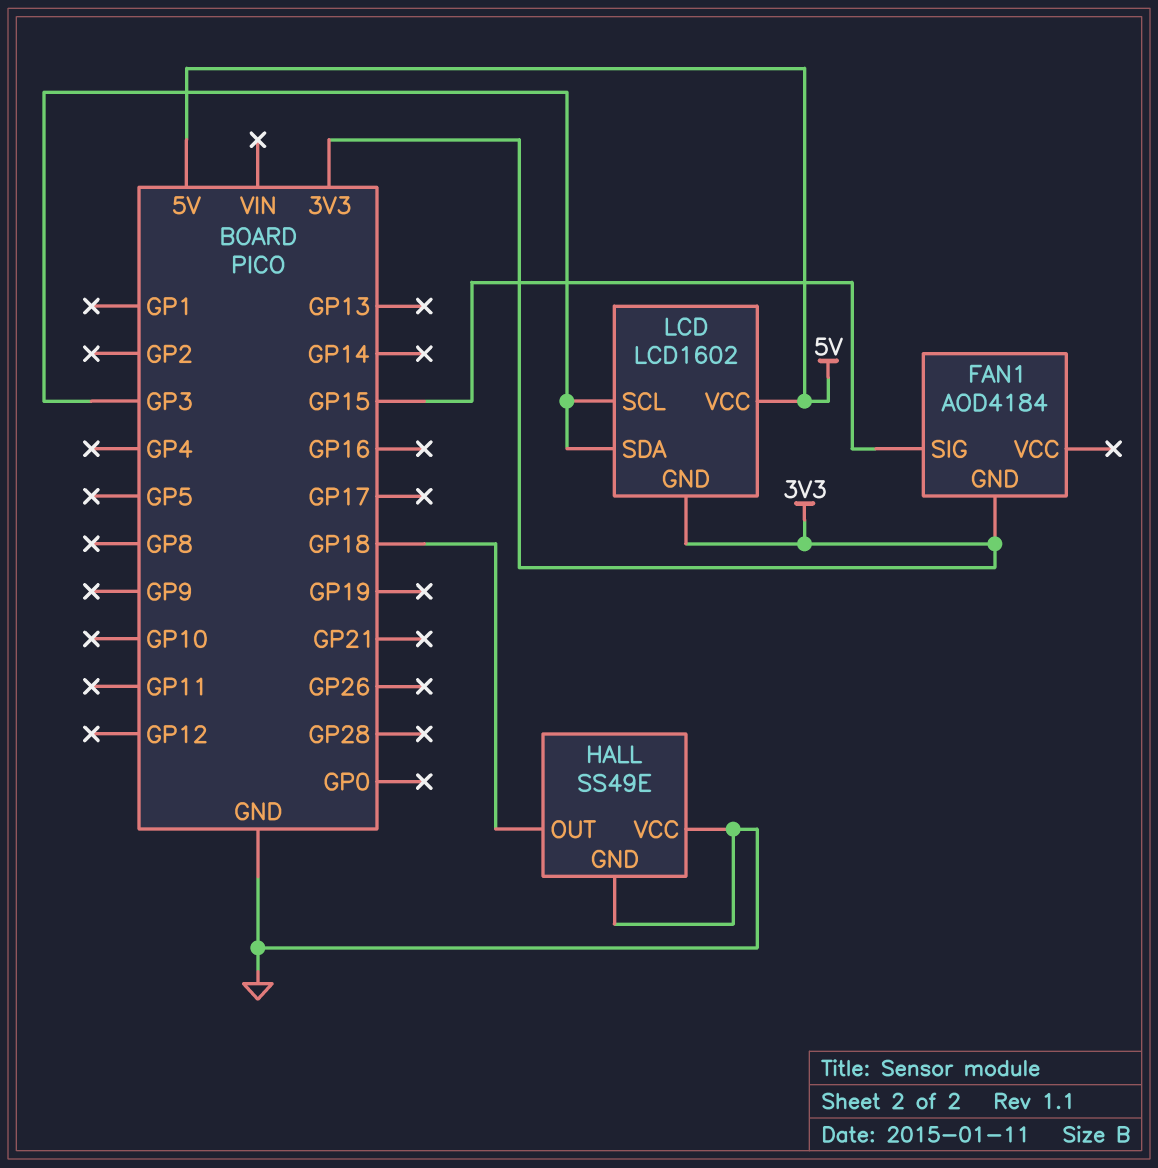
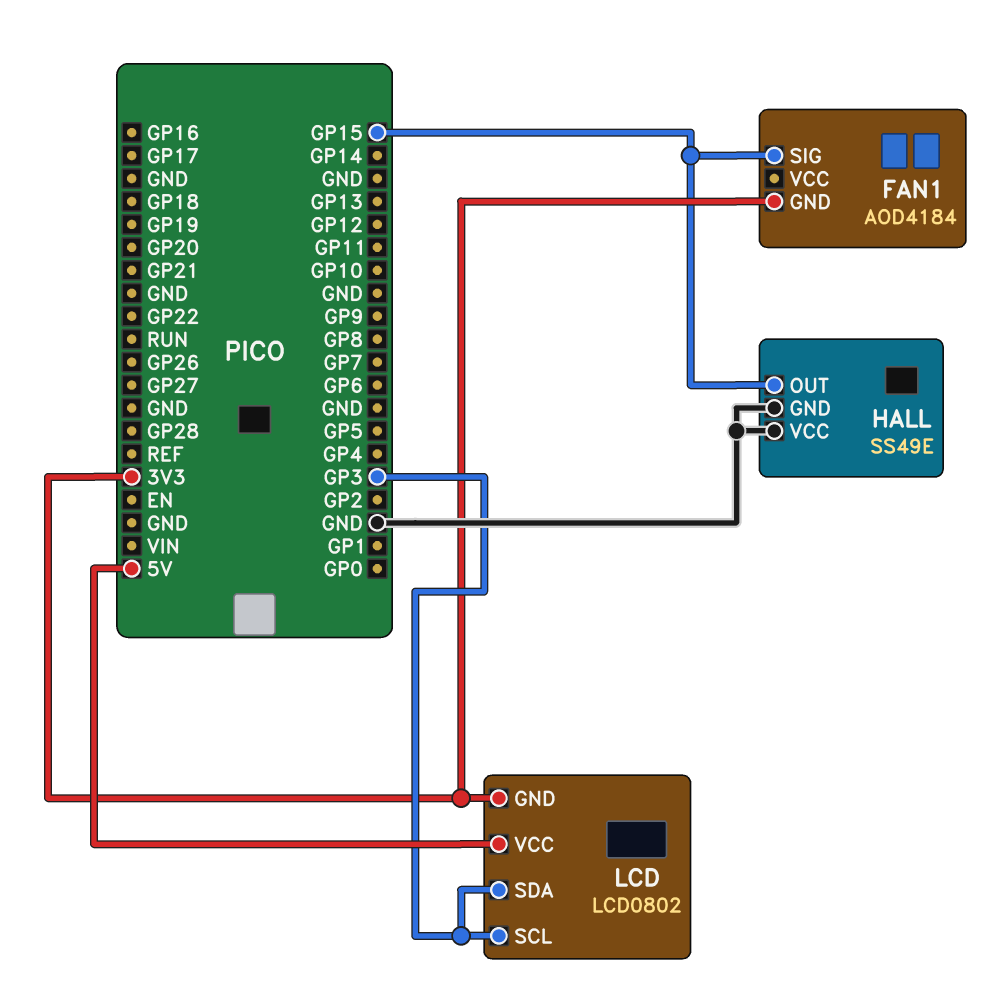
HALL pin OUT: GP18 -> GP15
LCD: LCD1602 -> LCD0802

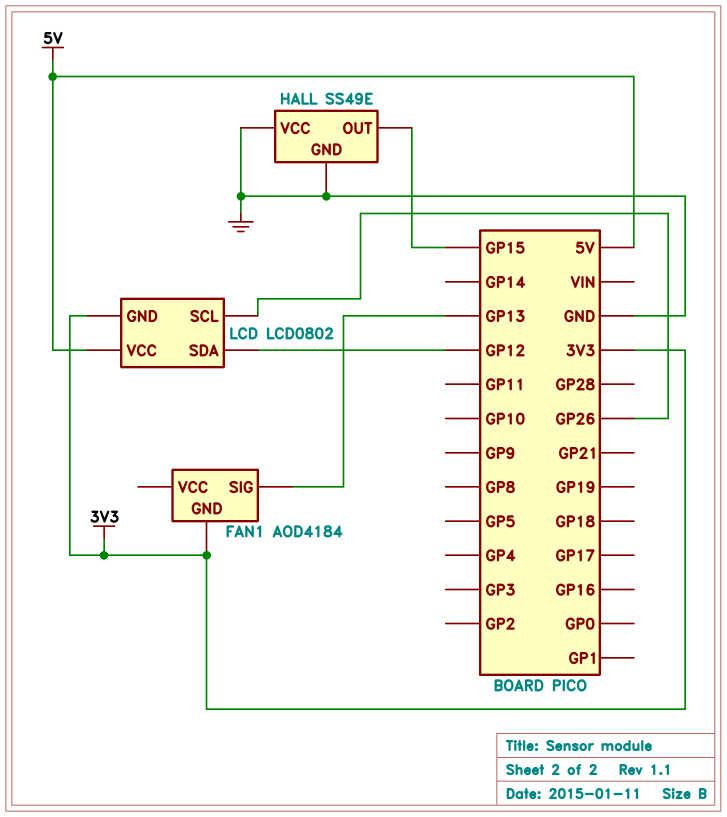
FAN1 pin SIG: GP15 -> GP13
LCD pin SCL: GP3 -> GP26
LCD pin SDA: GP3 -> GP12

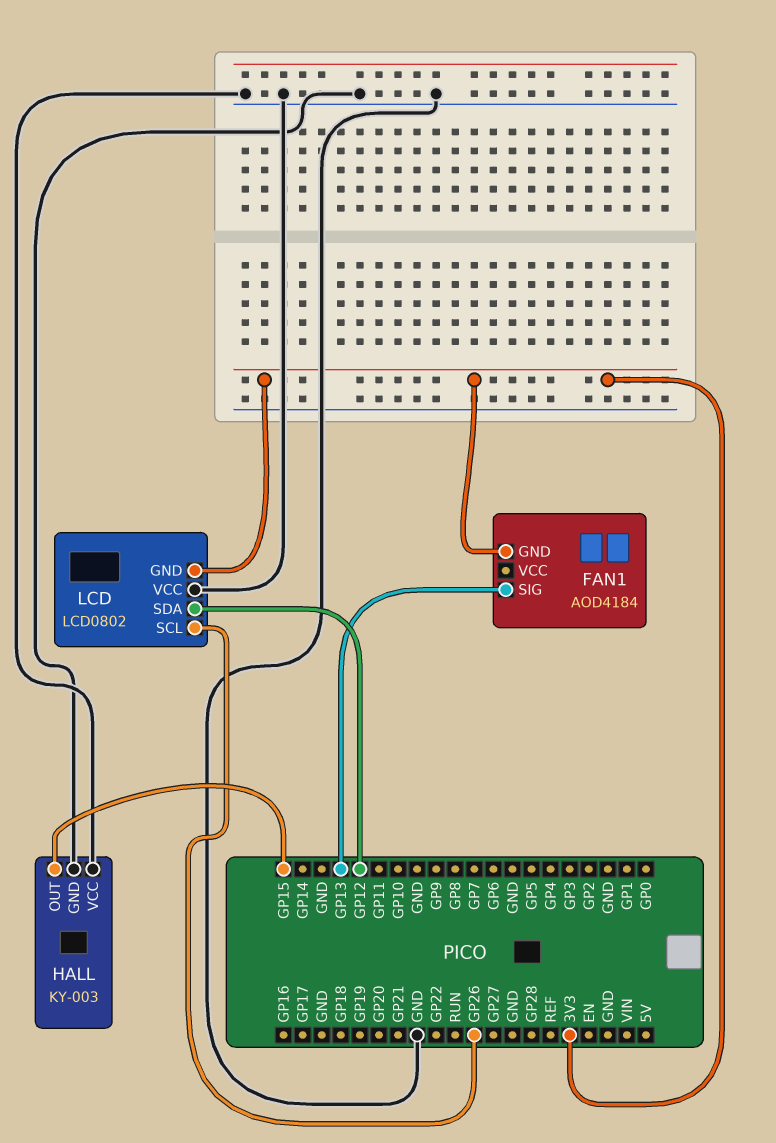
HALL: SS49E -> KY-003
LCD pin VCC: 5V -> GND

